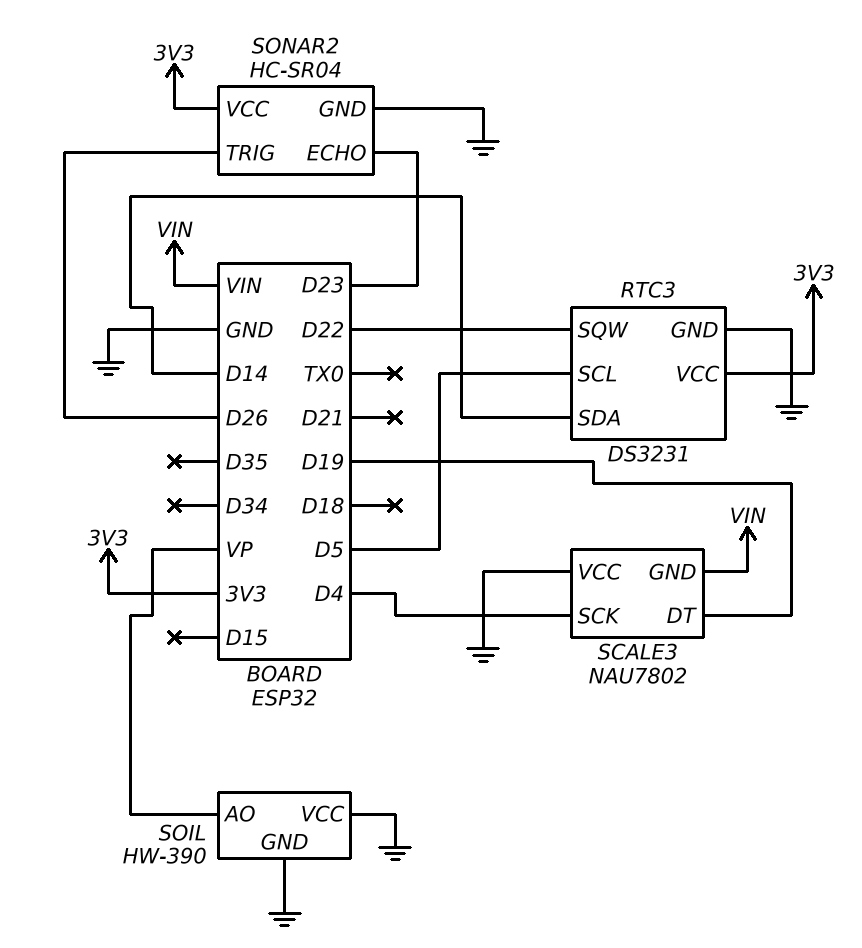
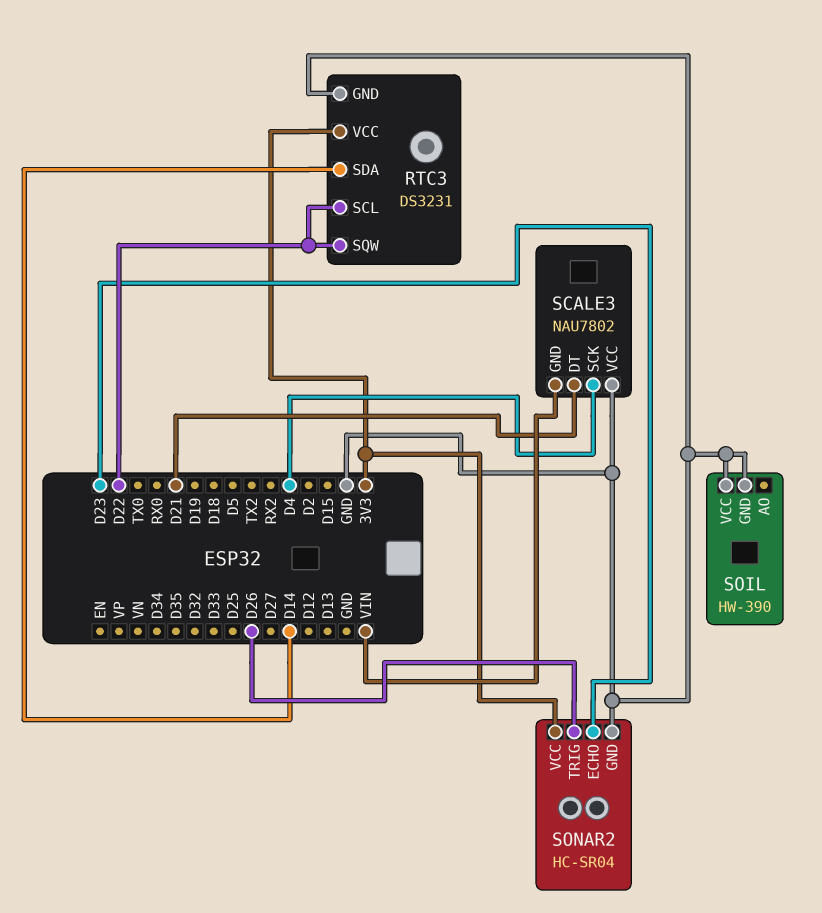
RTC3 pin SCL: D5 -> D22
SCALE3 pin DT: D19 -> D21
SOIL pin AO: VP -> none

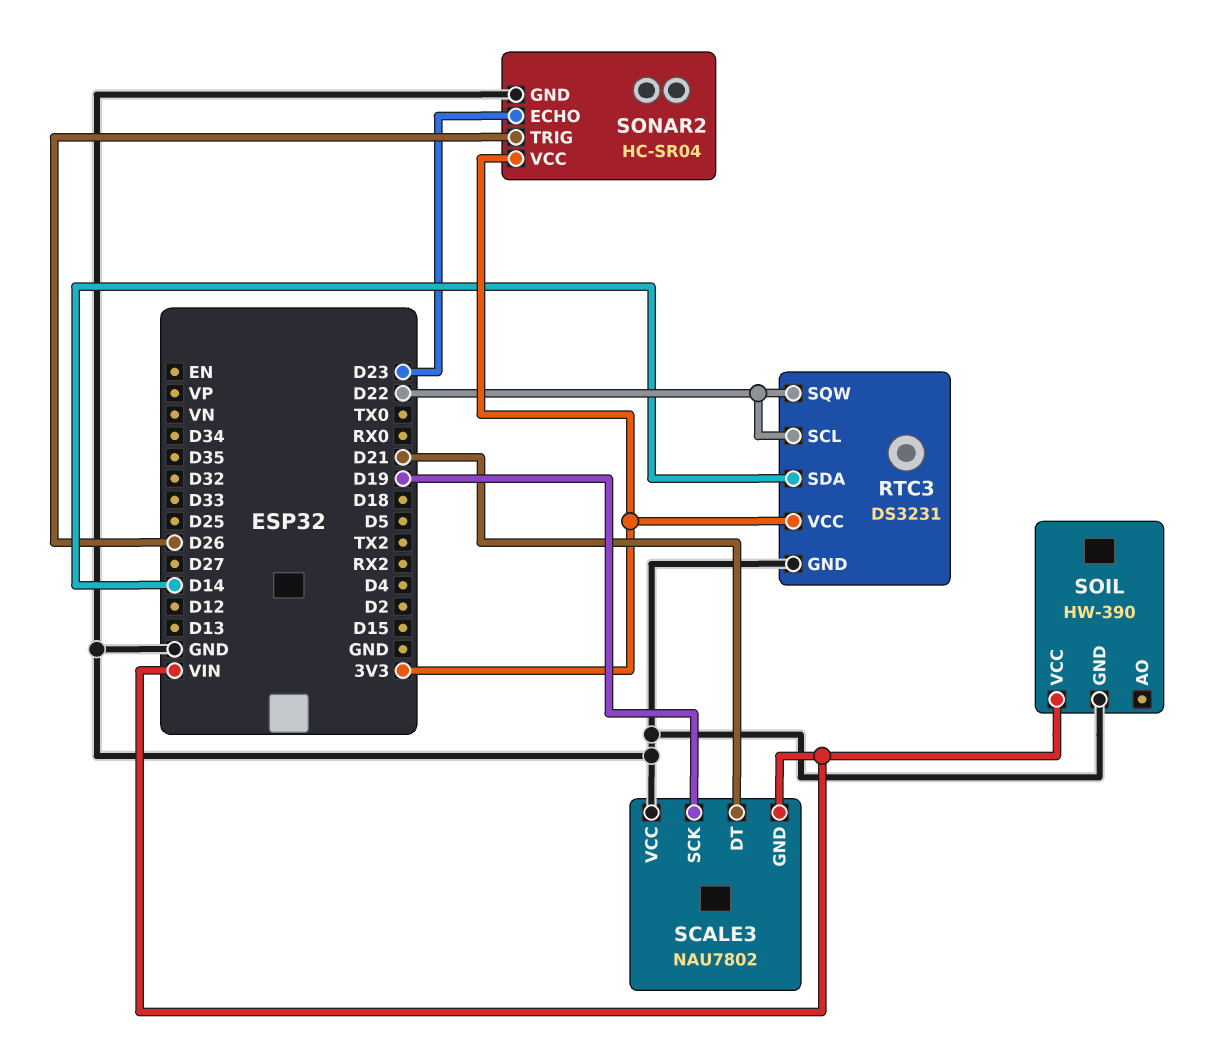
SCALE3 pin SCK: D4 -> D19
SOIL pin VCC: GND -> VIN

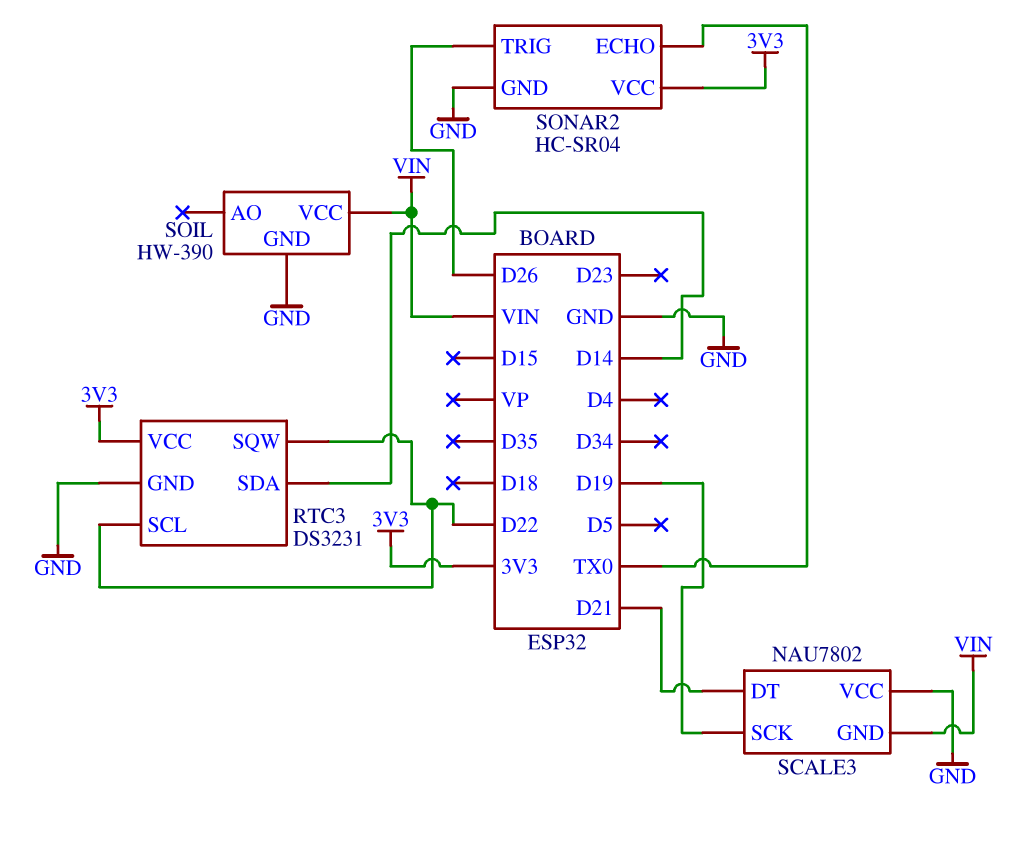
SONAR2 pin ECHO: D23 -> TX0

